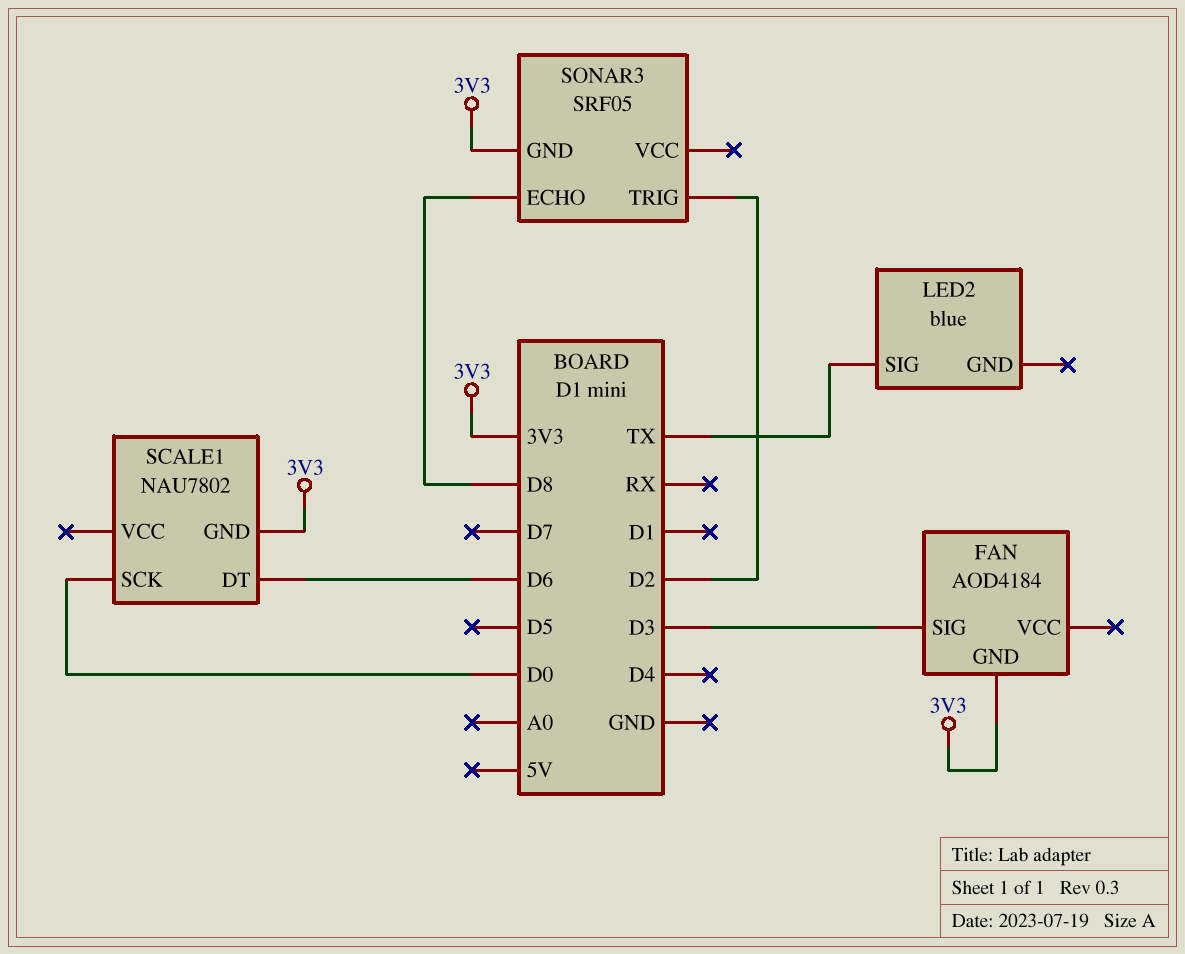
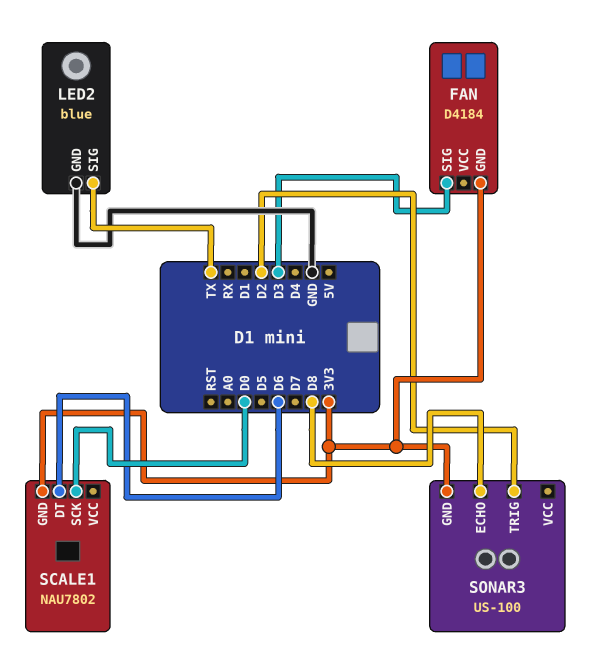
FAN: AOD4184 -> D4184
LED2 pin GND: none -> GND
SONAR3: SRF05 -> US-100

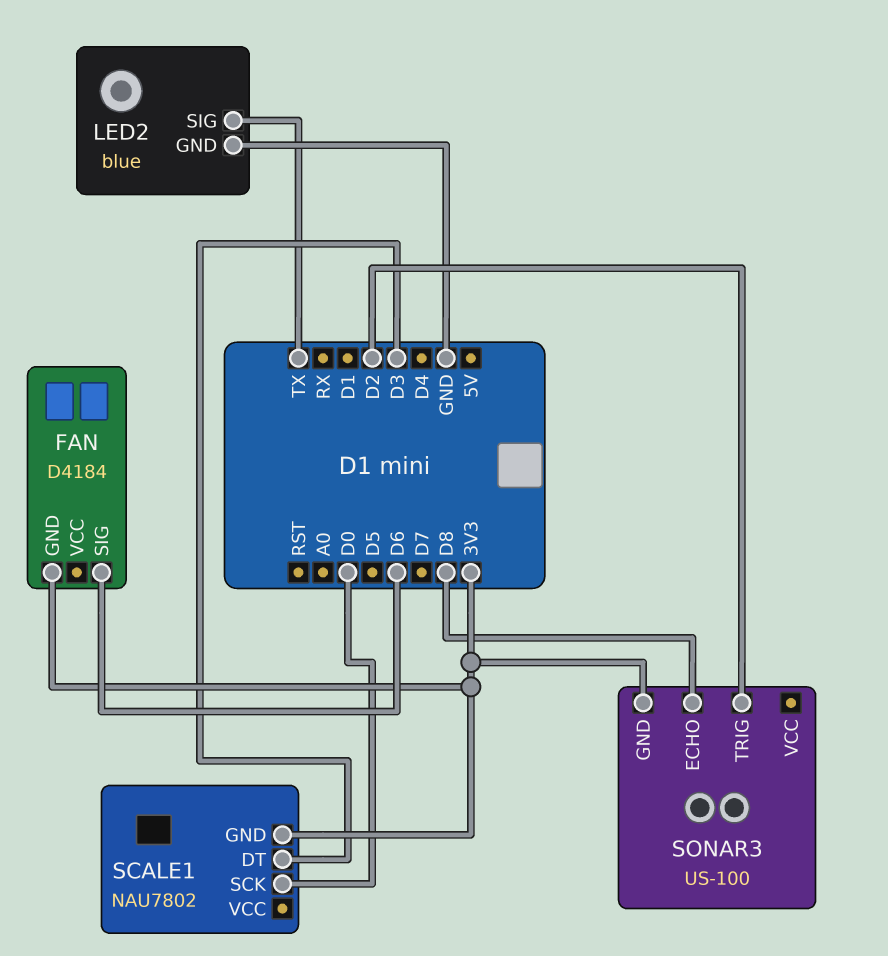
FAN pin SIG: D3 -> D6
SCALE1 pin DT: D6 -> D3

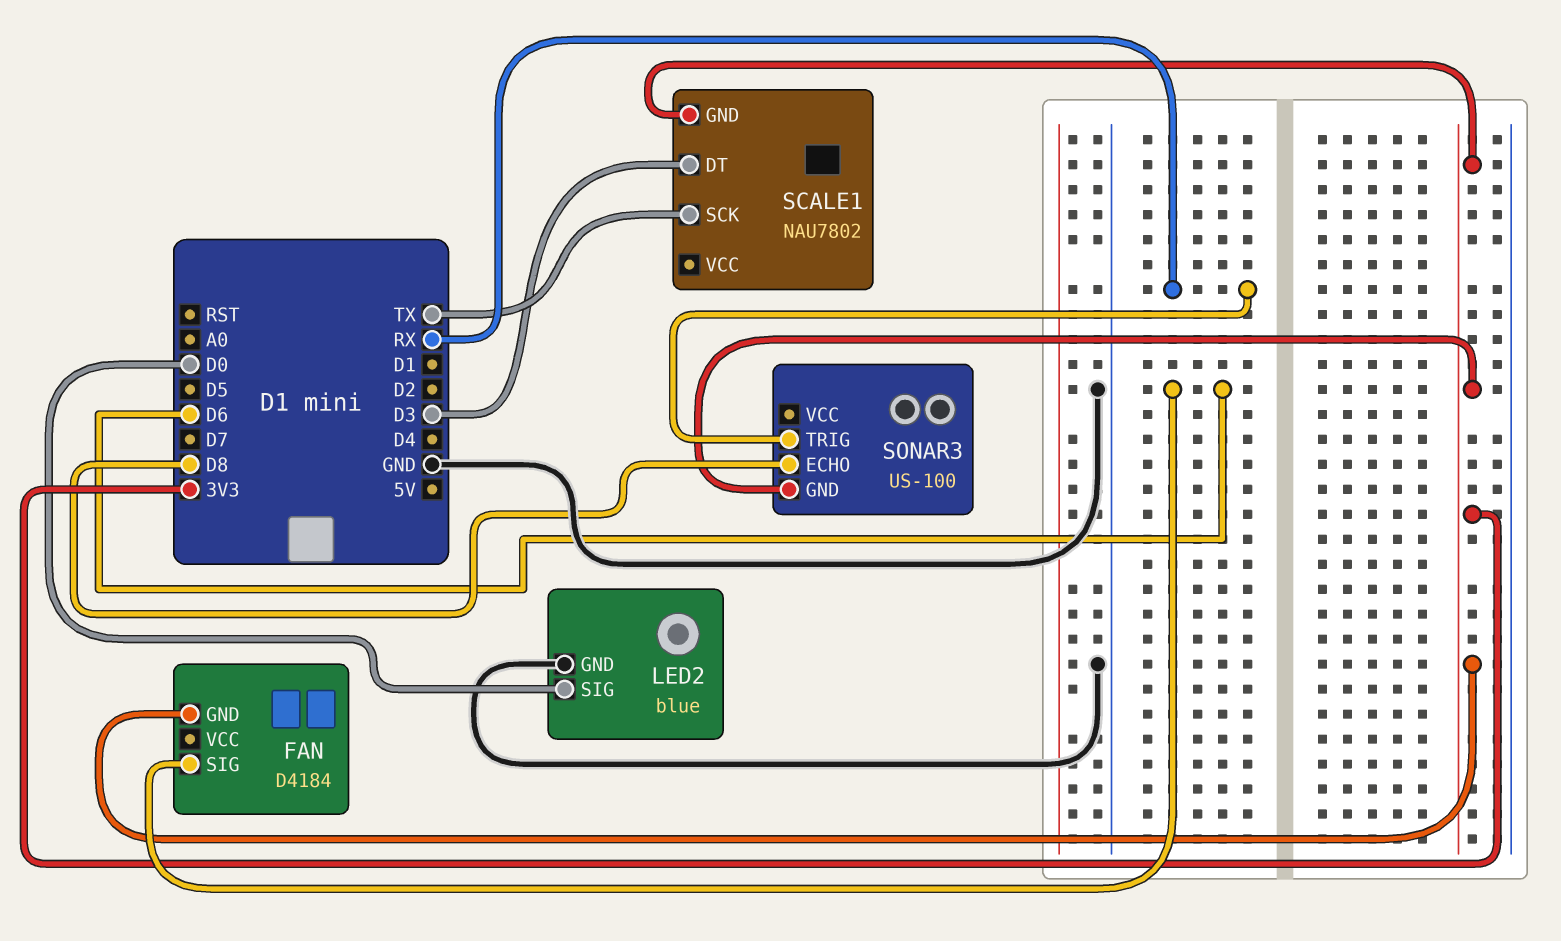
LED2 pin SIG: TX -> D0
SCALE1 pin SCK: D0 -> TX
SONAR3 pin TRIG: D2 -> RX

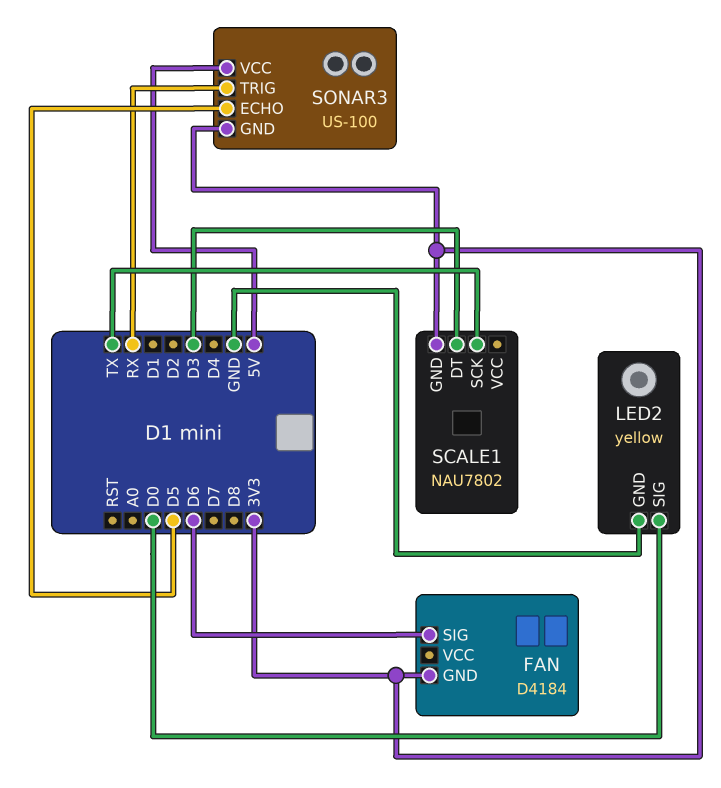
LED2: blue -> yellow
SONAR3 pin ECHO: D8 -> D5
SONAR3 pin VCC: none -> 5V

